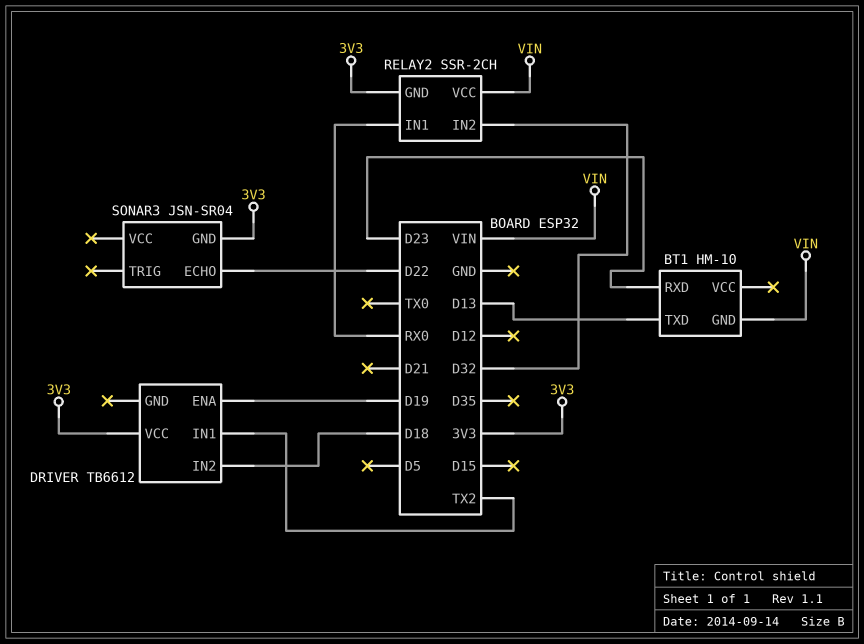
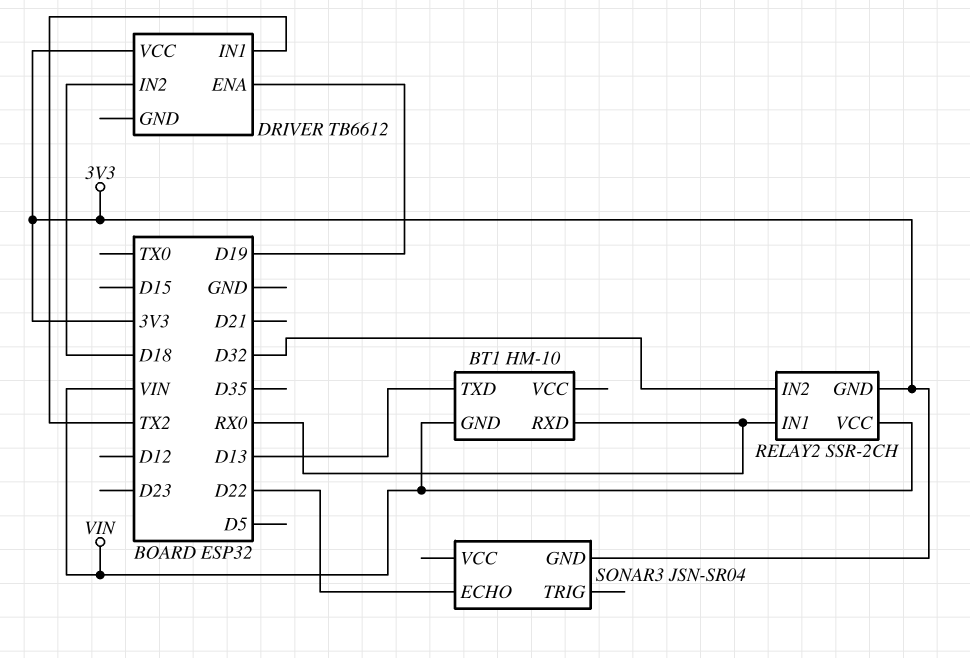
BT1 pin RXD: D23 -> RX0

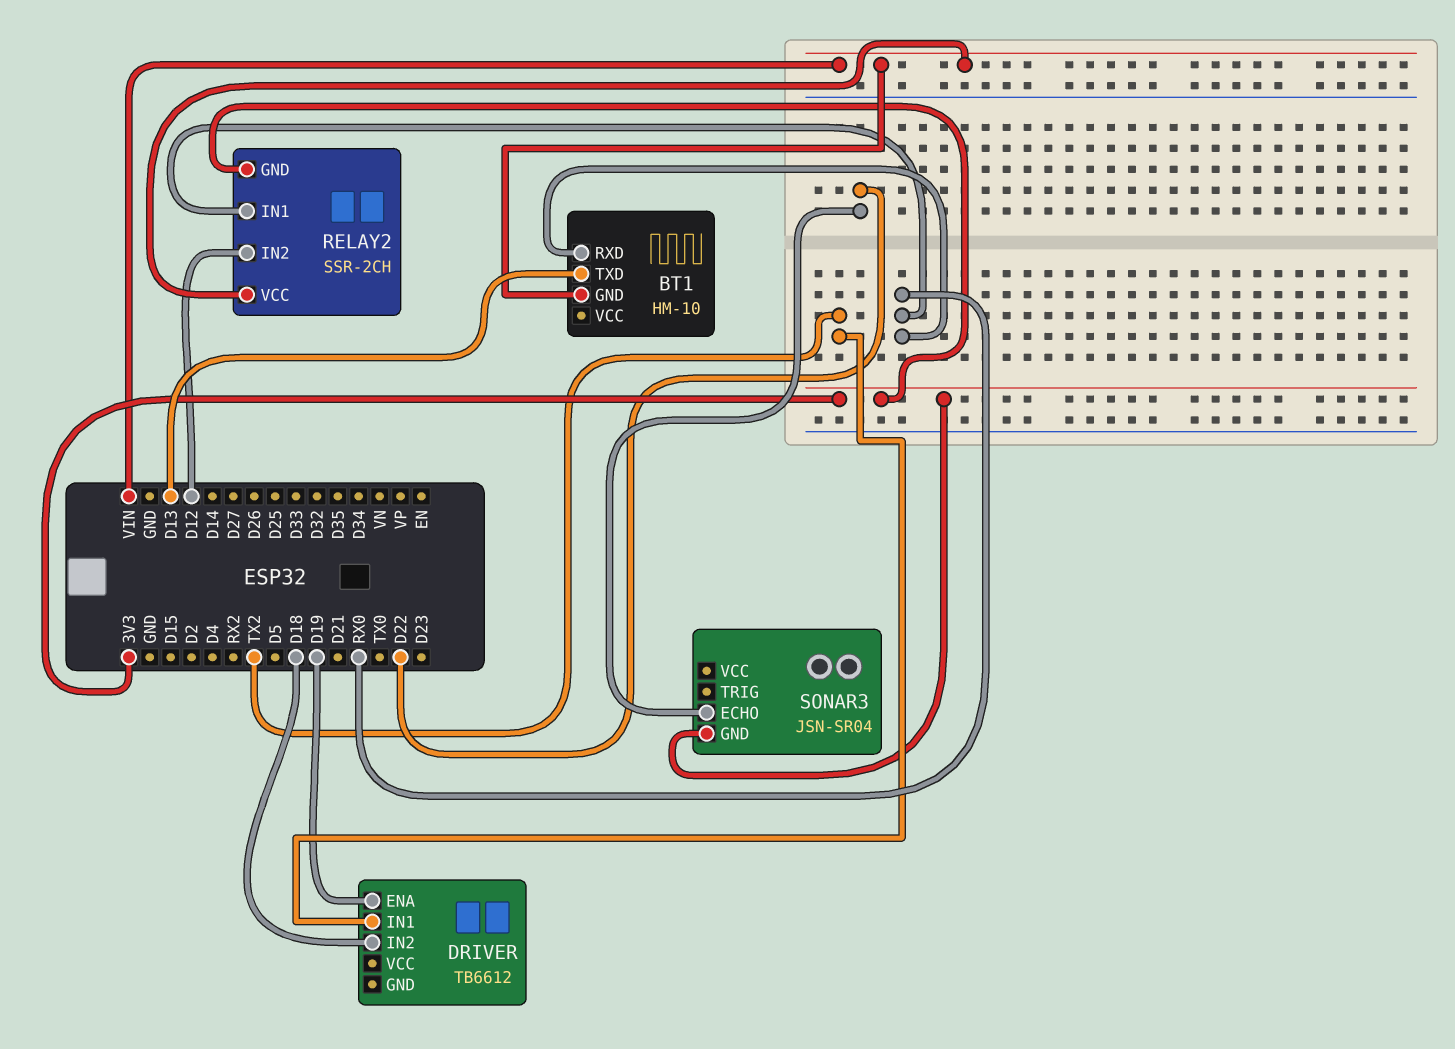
DRIVER pin VCC: 3V3 -> none
RELAY2 pin IN2: D32 -> D12

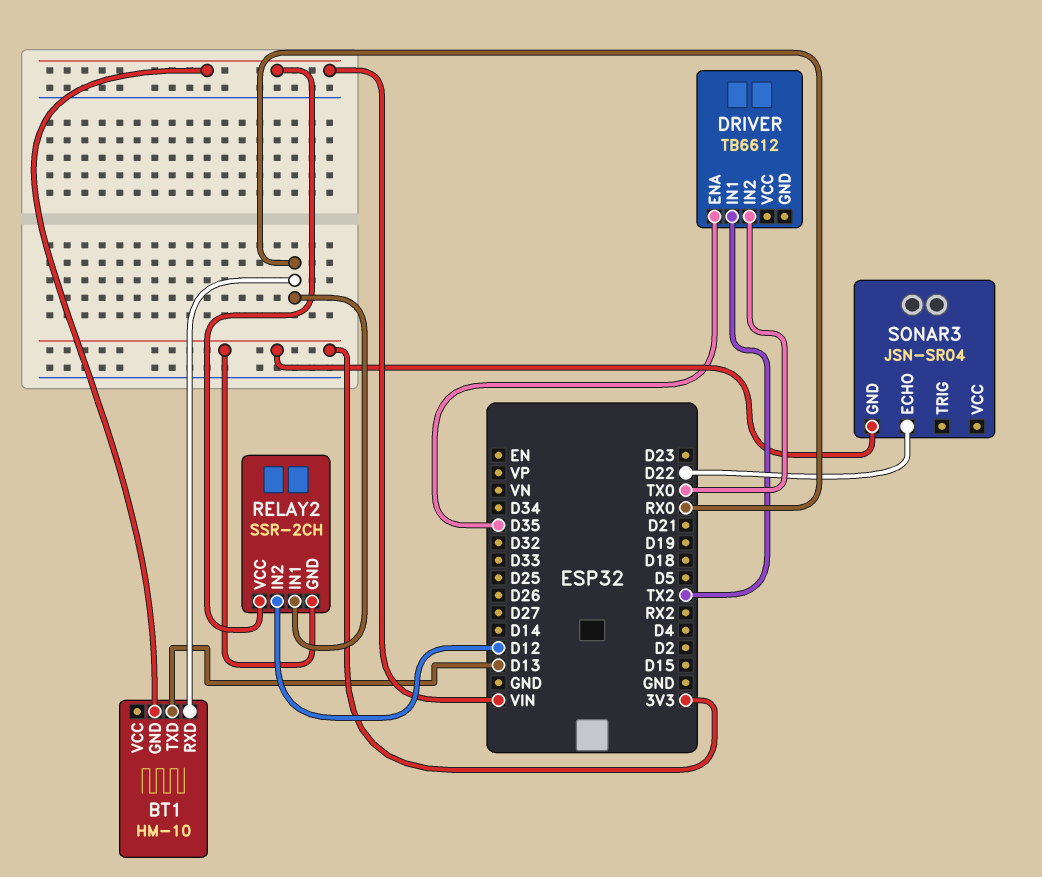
DRIVER pin ENA: D19 -> D35
DRIVER pin IN2: D18 -> TX0

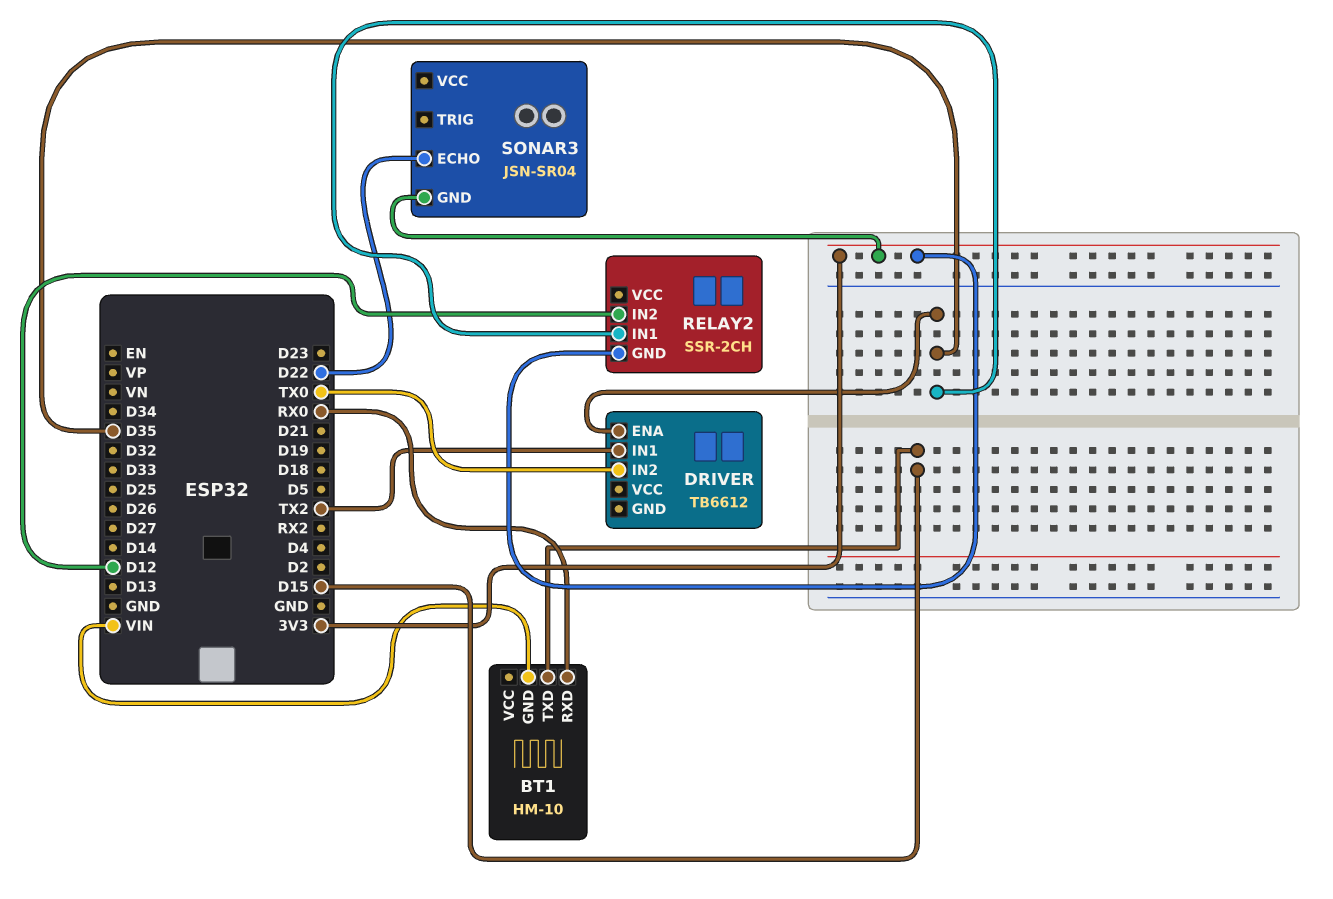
BT1 pin TXD: D13 -> D15
RELAY2 pin IN1: RX0 -> D35
RELAY2 pin VCC: VIN -> none

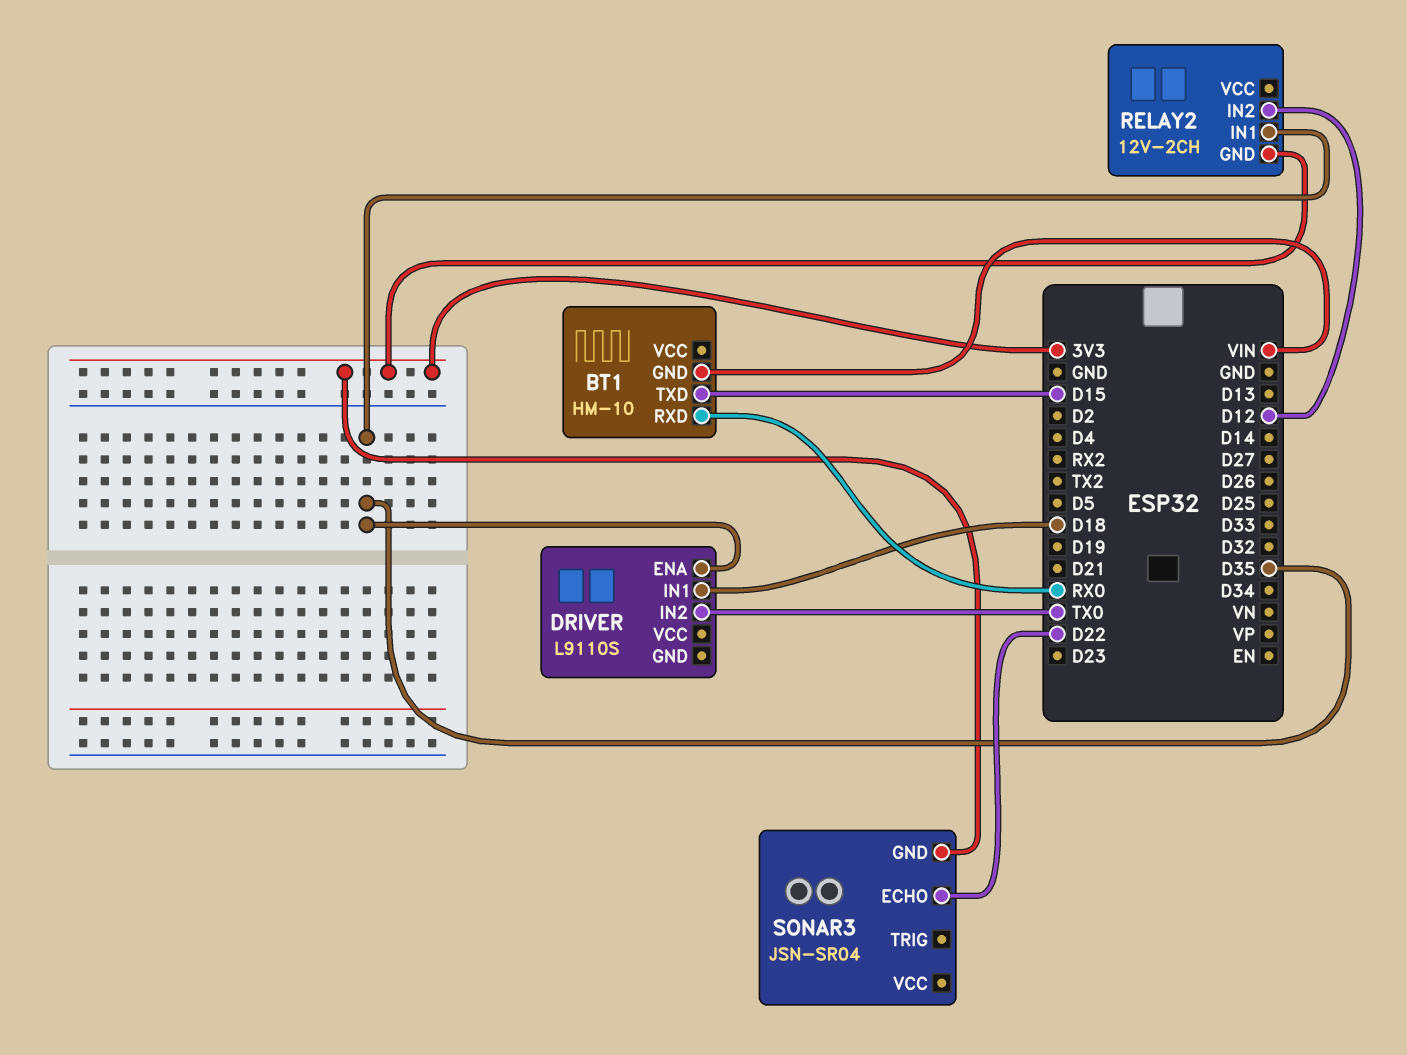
DRIVER: TB6612 -> L9110S
DRIVER pin IN1: TX2 -> D18
RELAY2: SSR-2CH -> 12V-2CH

